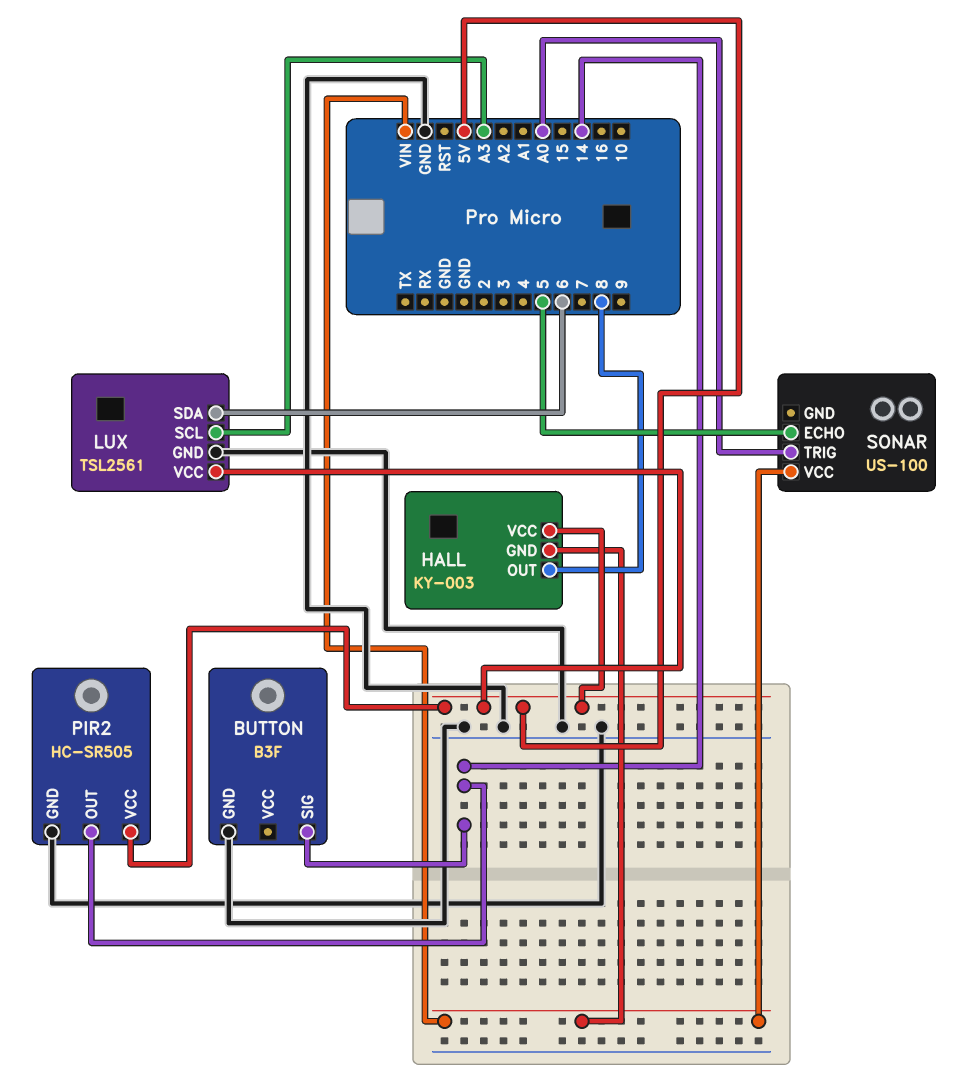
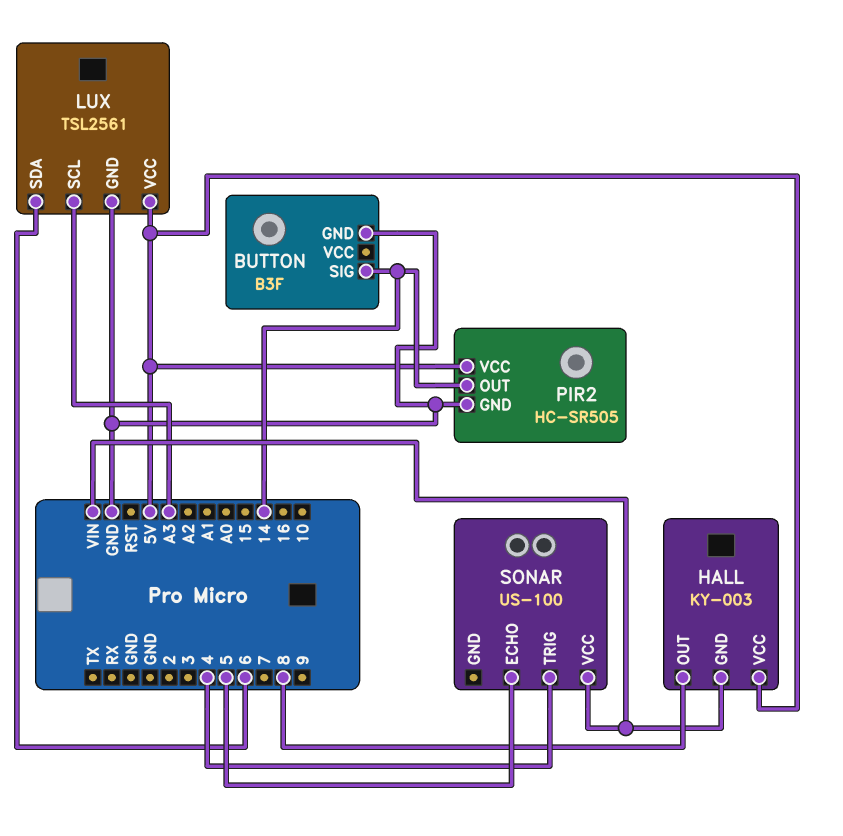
SONAR pin TRIG: A0 -> 4

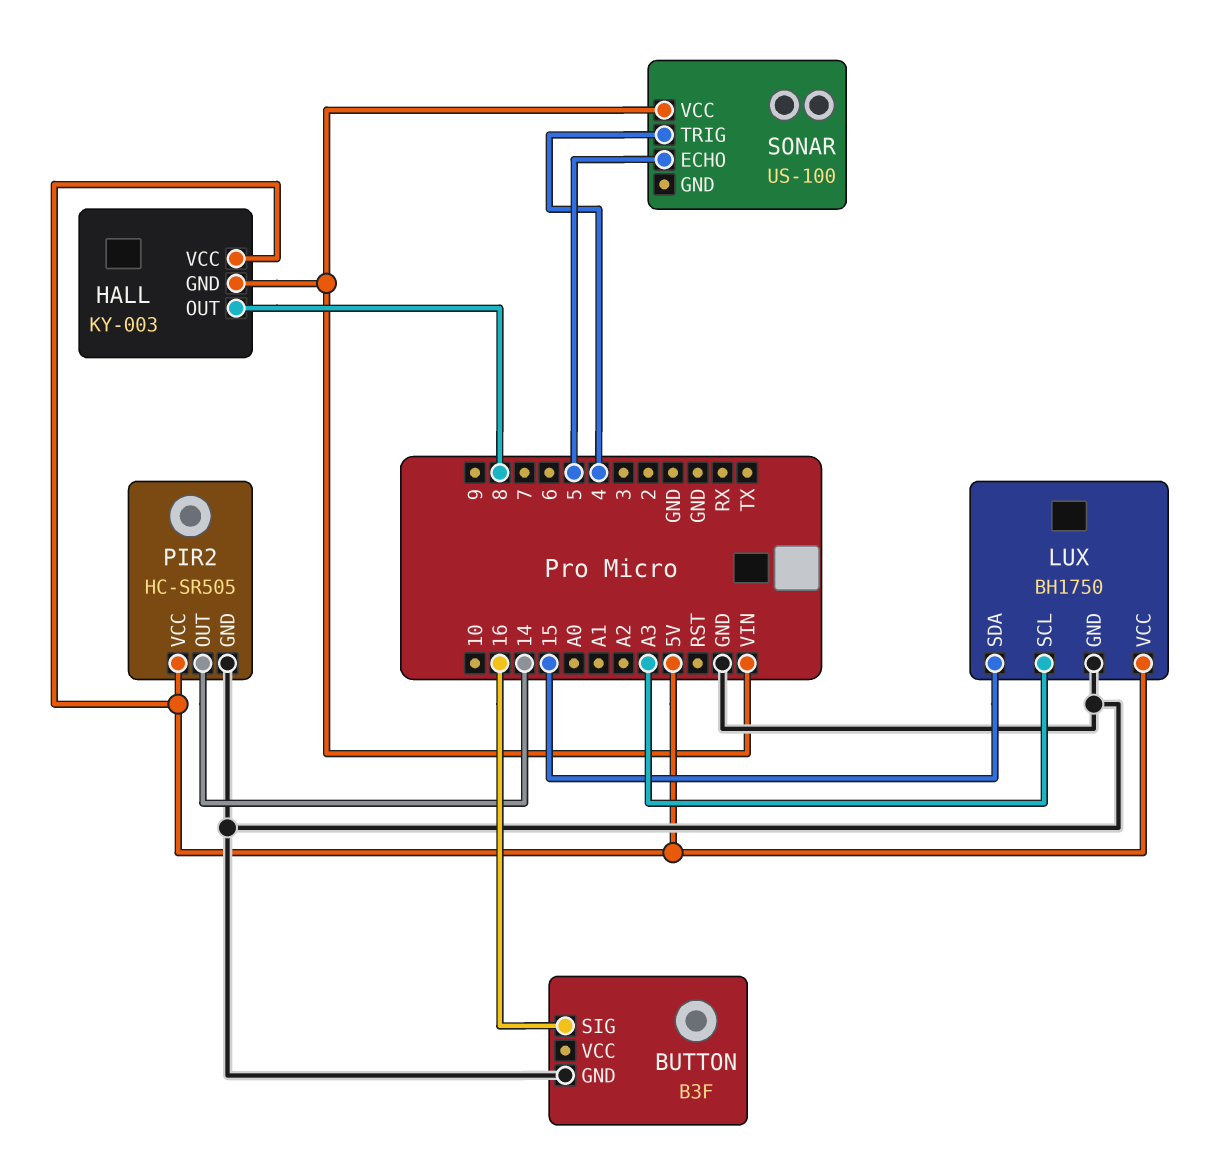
BUTTON pin SIG: 14 -> 16
LUX: TSL2561 -> BH1750
LUX pin SDA: 6 -> 15

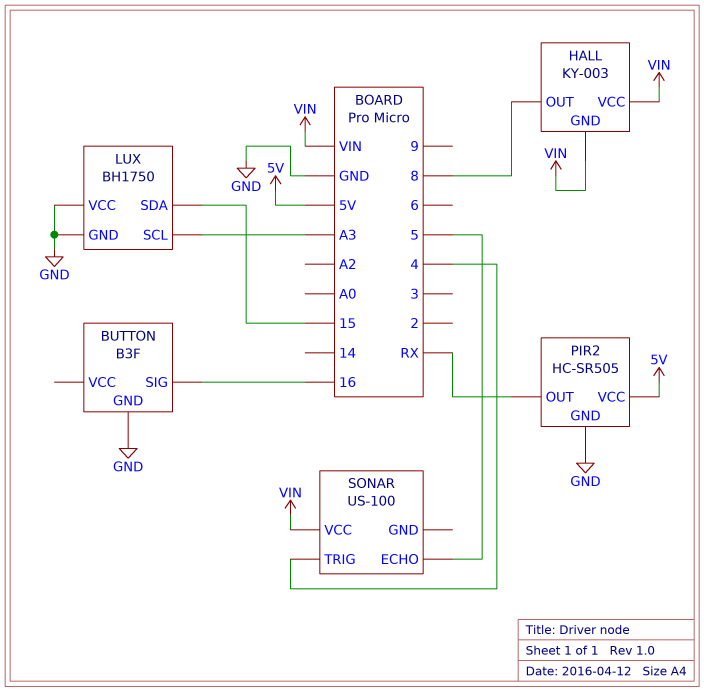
HALL pin VCC: 5V -> VIN
LUX pin VCC: 5V -> GND
PIR2 pin OUT: 14 -> RX

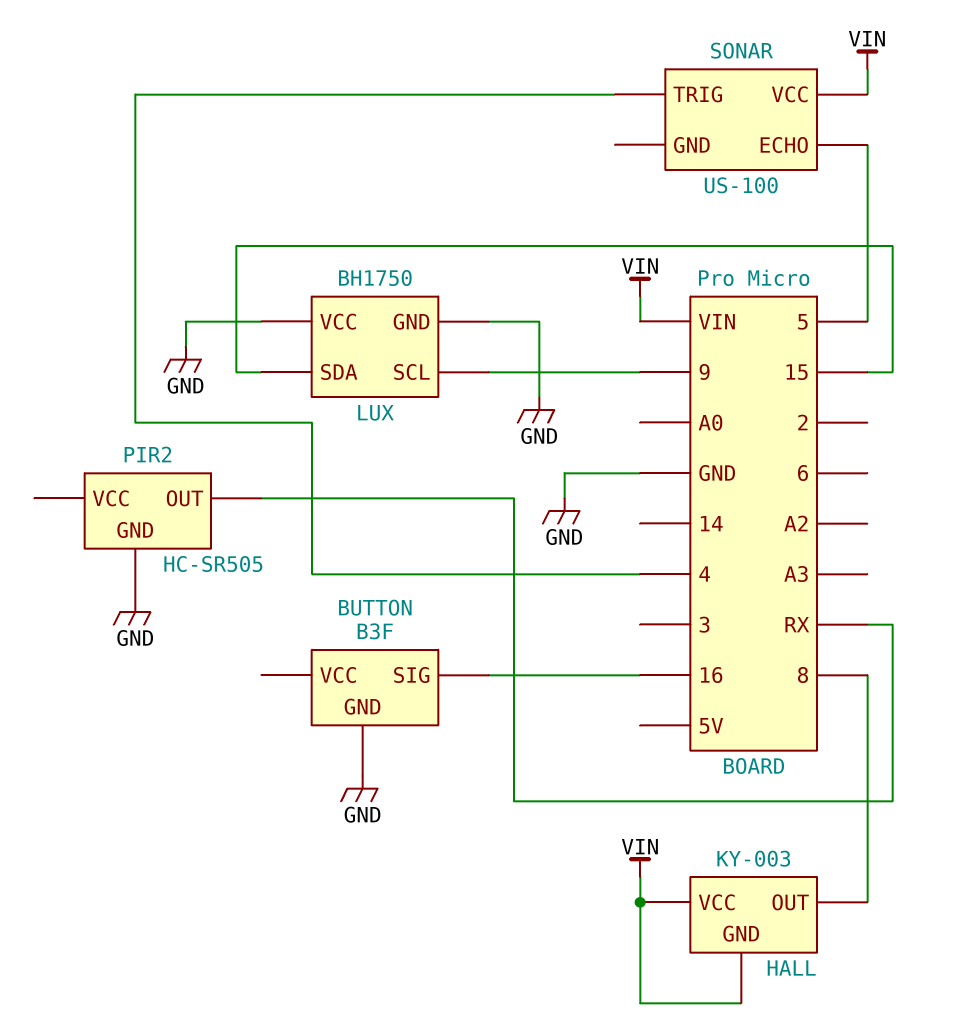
LUX pin SCL: A3 -> 9
PIR2 pin VCC: 5V -> none

